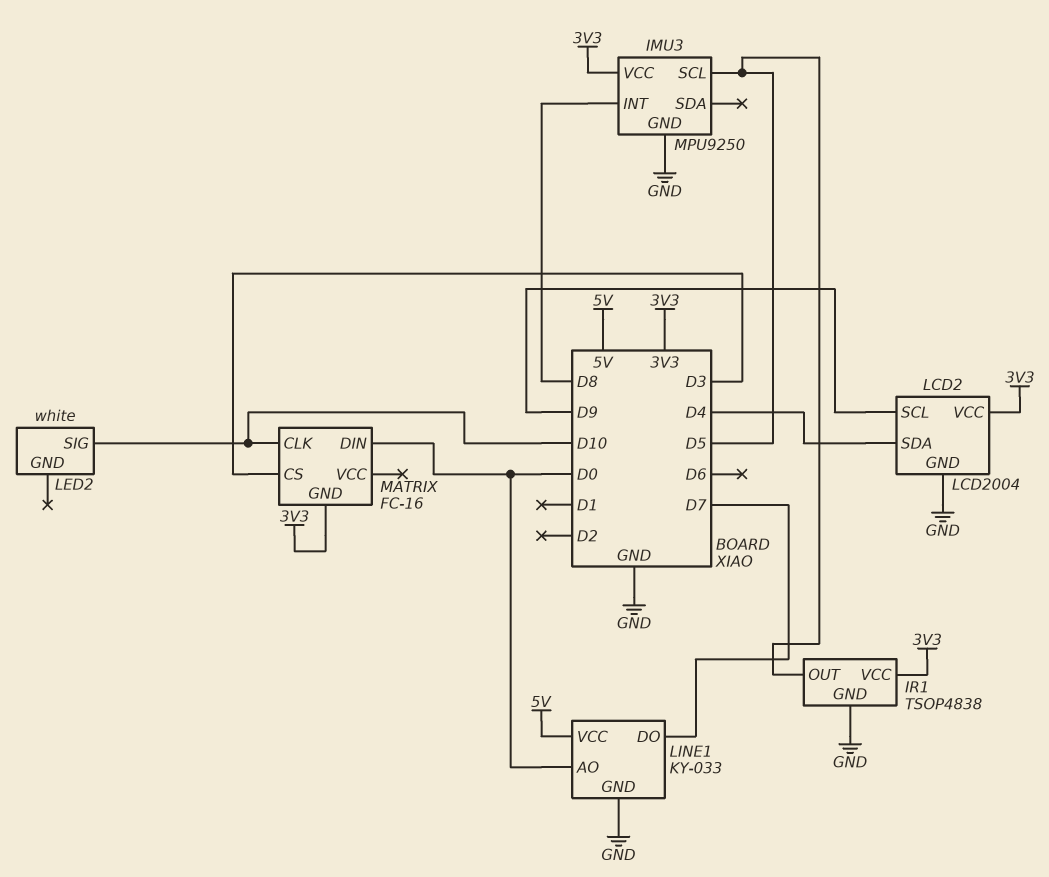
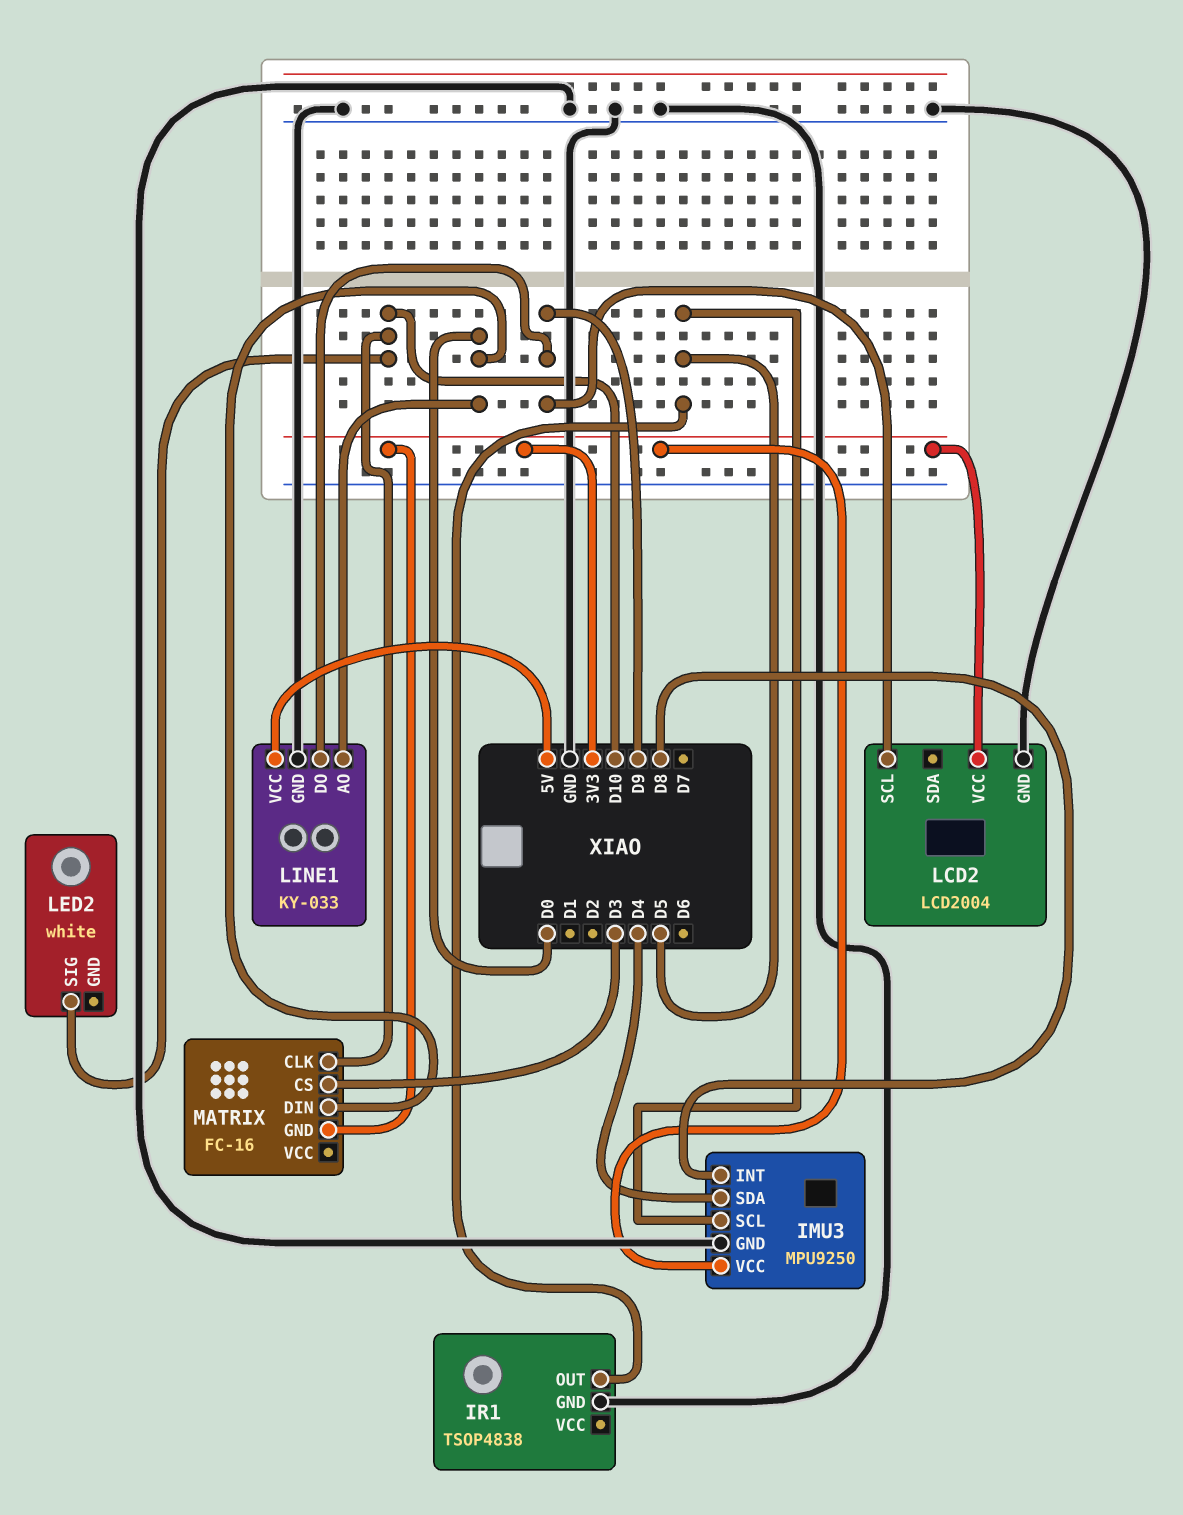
IMU3 pin SDA: none -> D4
IR1 pin VCC: 3V3 -> none
LCD2 pin SDA: D4 -> none
LINE1 pin DO: D7 -> D9

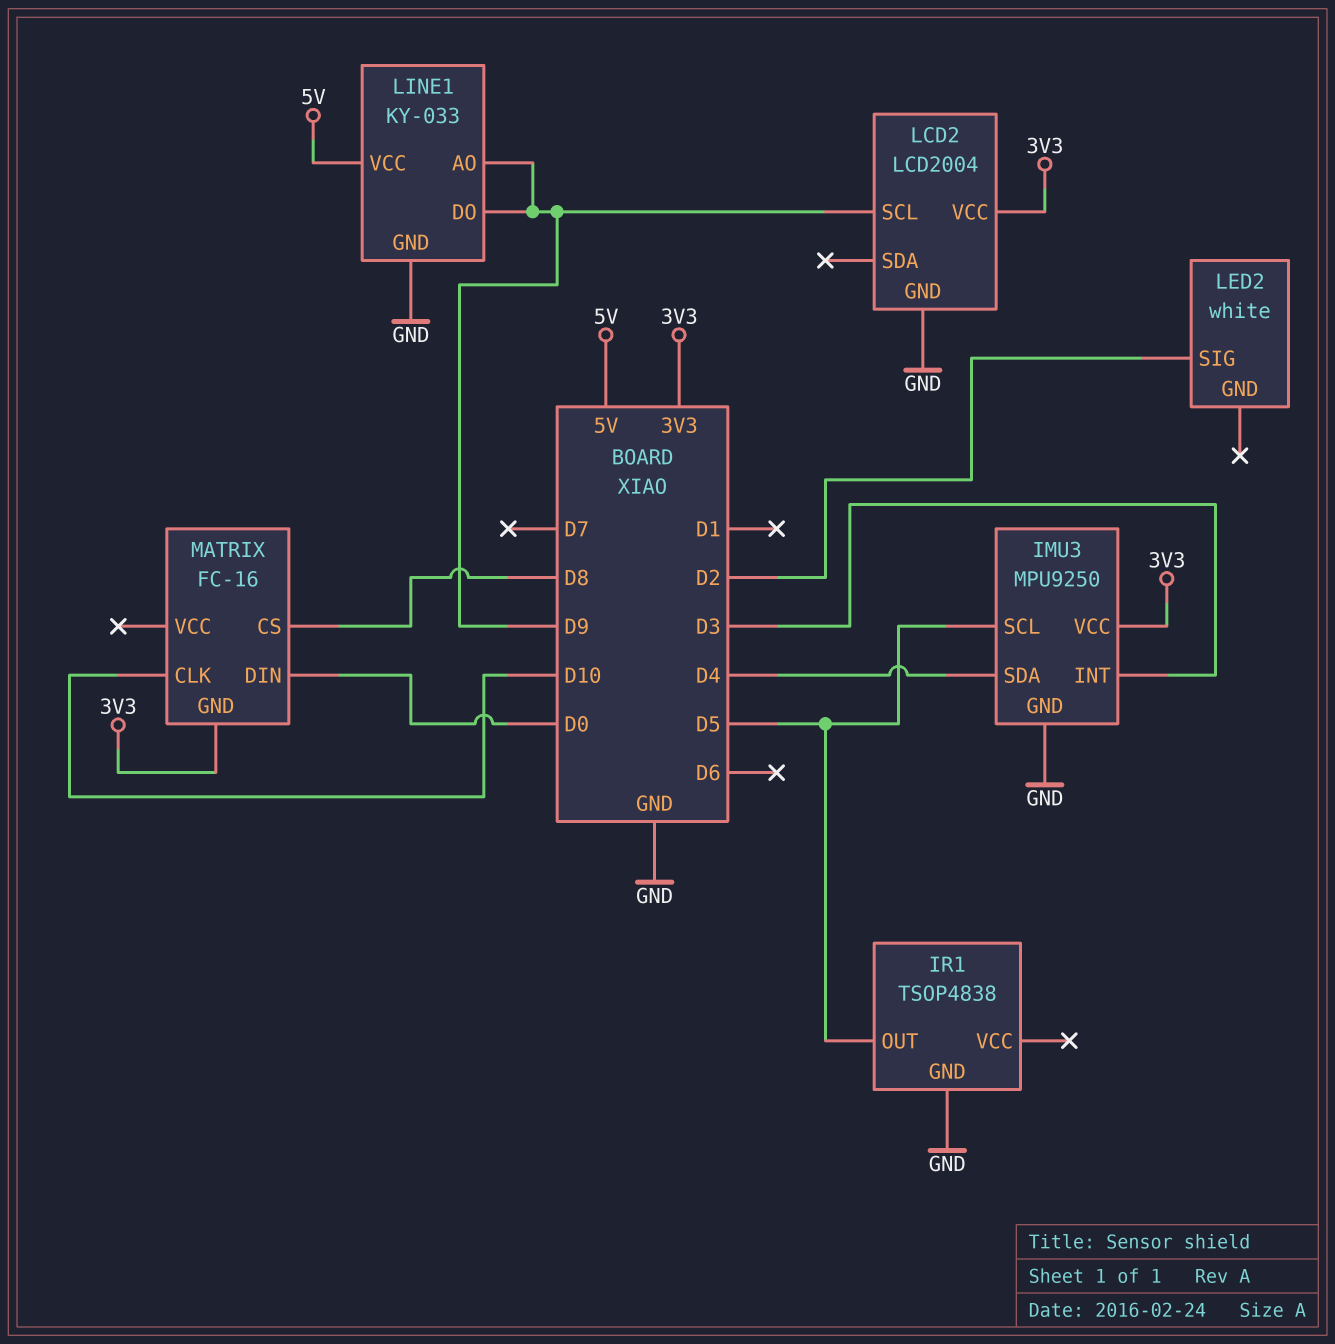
IMU3 pin INT: D8 -> D3
LED2 pin SIG: D10 -> D2
LINE1 pin AO: D0 -> D9
MATRIX pin CS: D3 -> D8

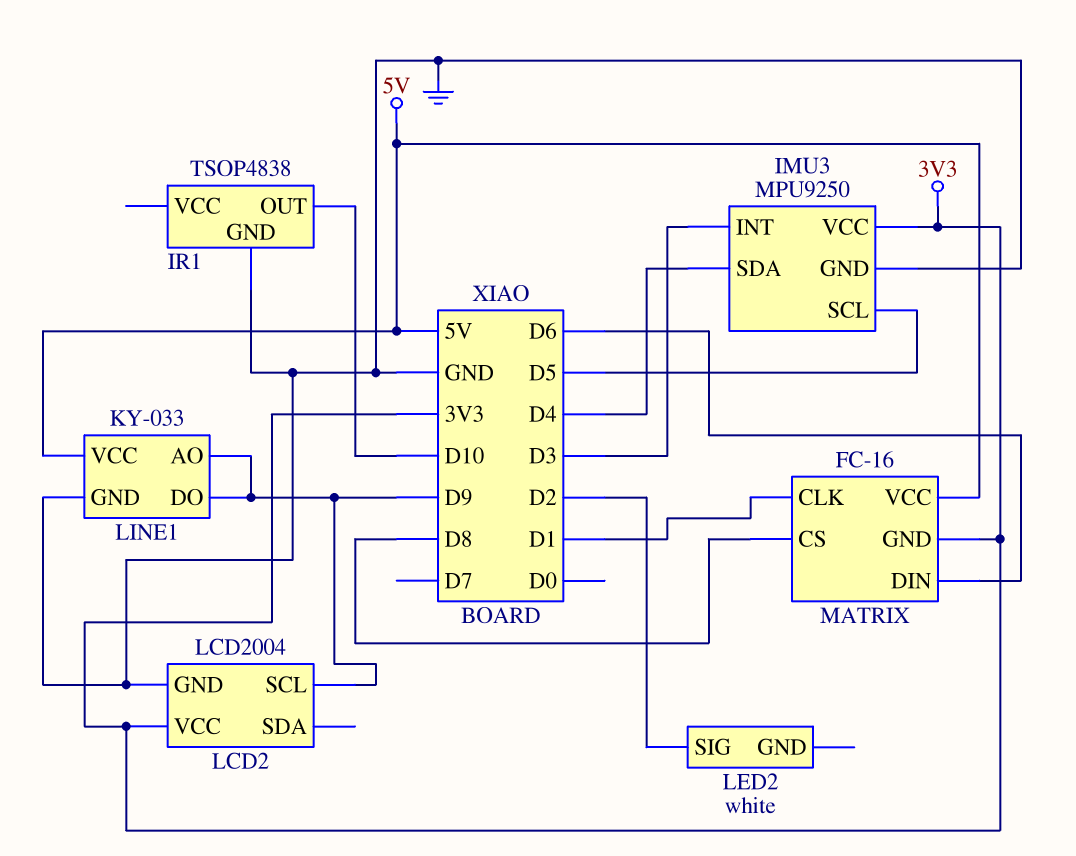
IR1 pin OUT: D5 -> D10
MATRIX pin CLK: D10 -> D1
MATRIX pin DIN: D0 -> D6
MATRIX pin VCC: none -> 5V

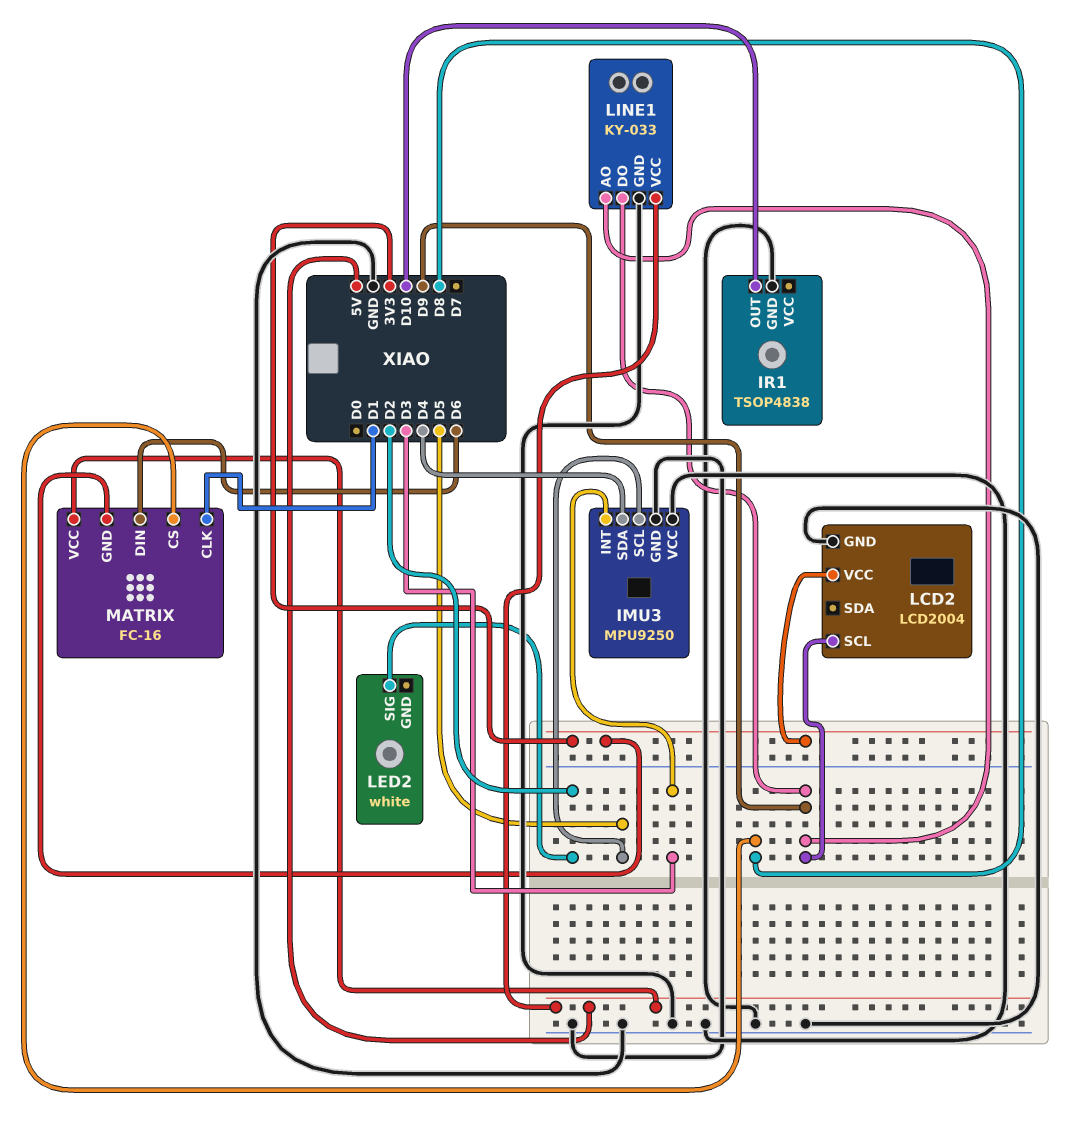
IMU3 pin VCC: 3V3 -> GND

